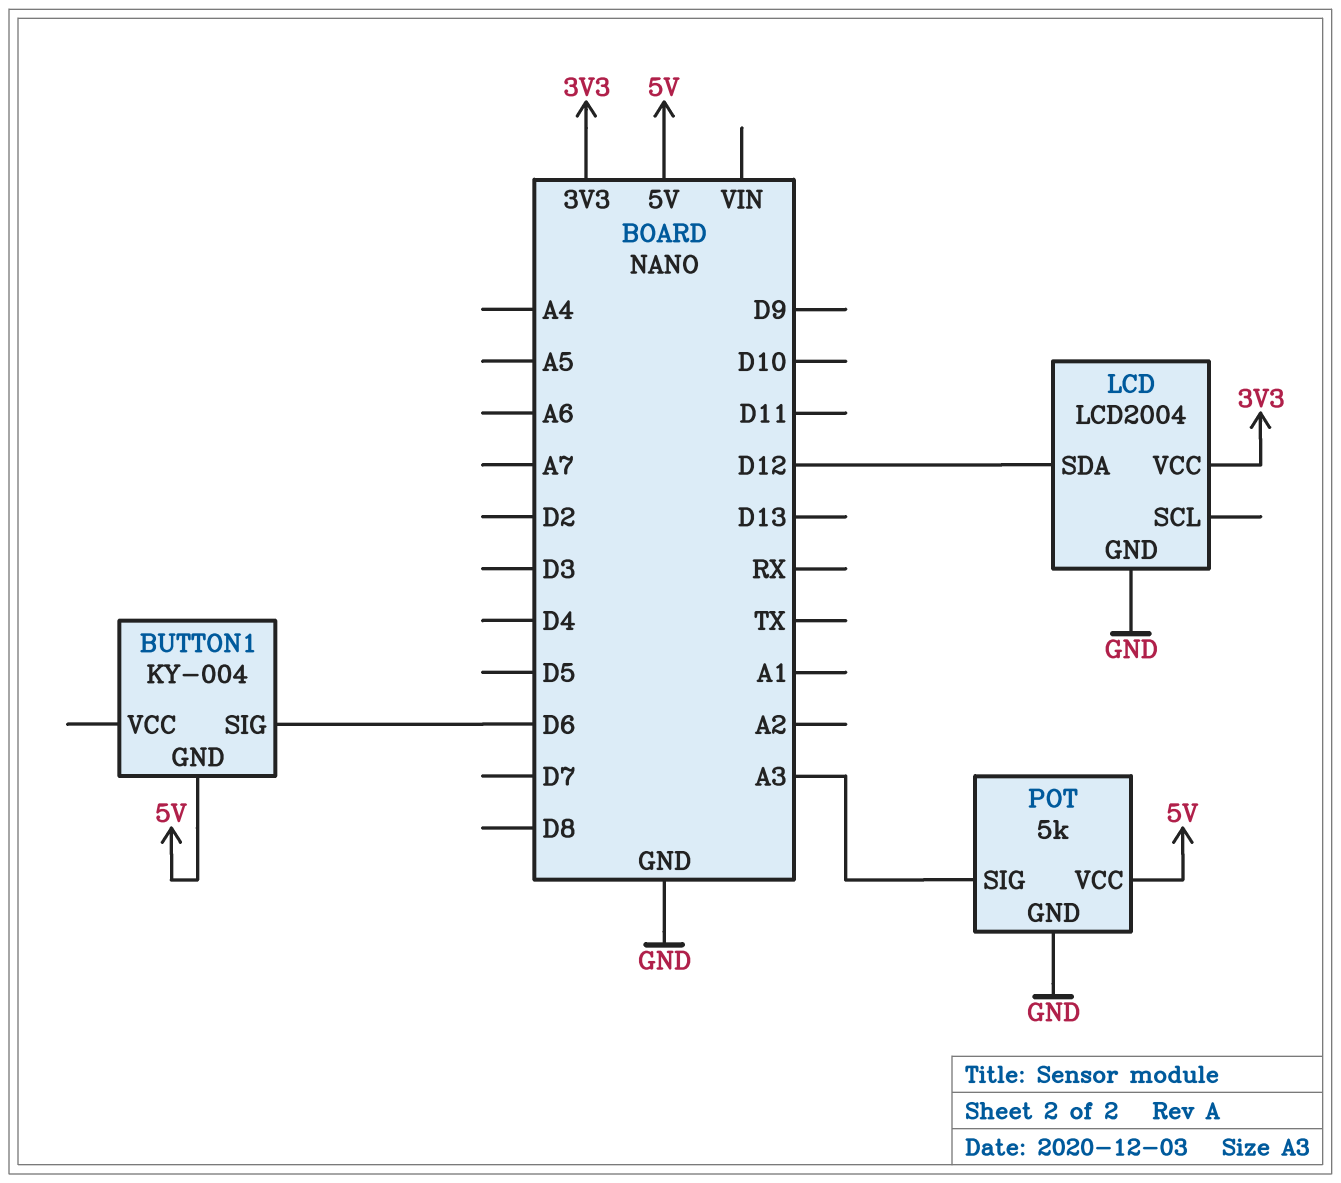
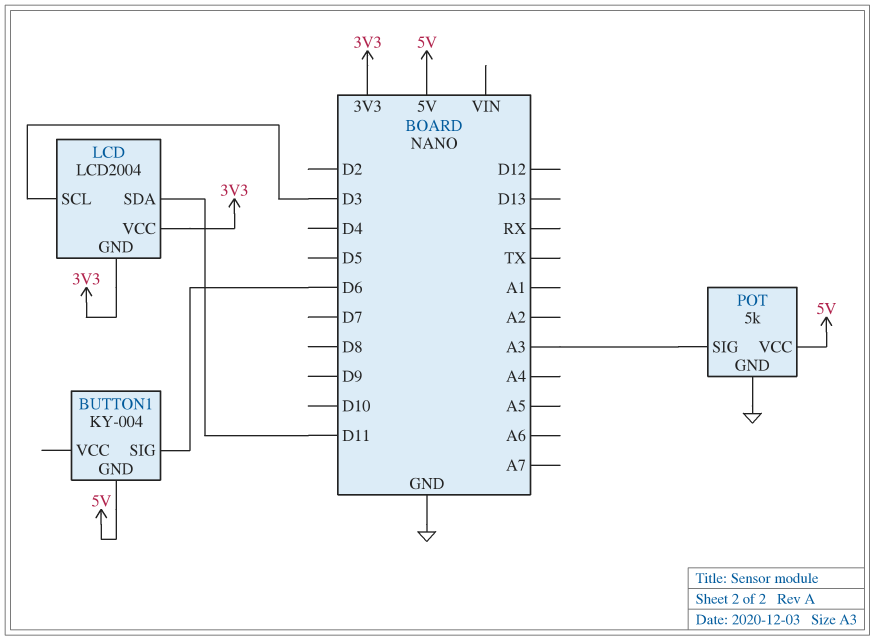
LCD pin GND: GND -> 3V3
LCD pin SCL: none -> D3
LCD pin SDA: D12 -> D11

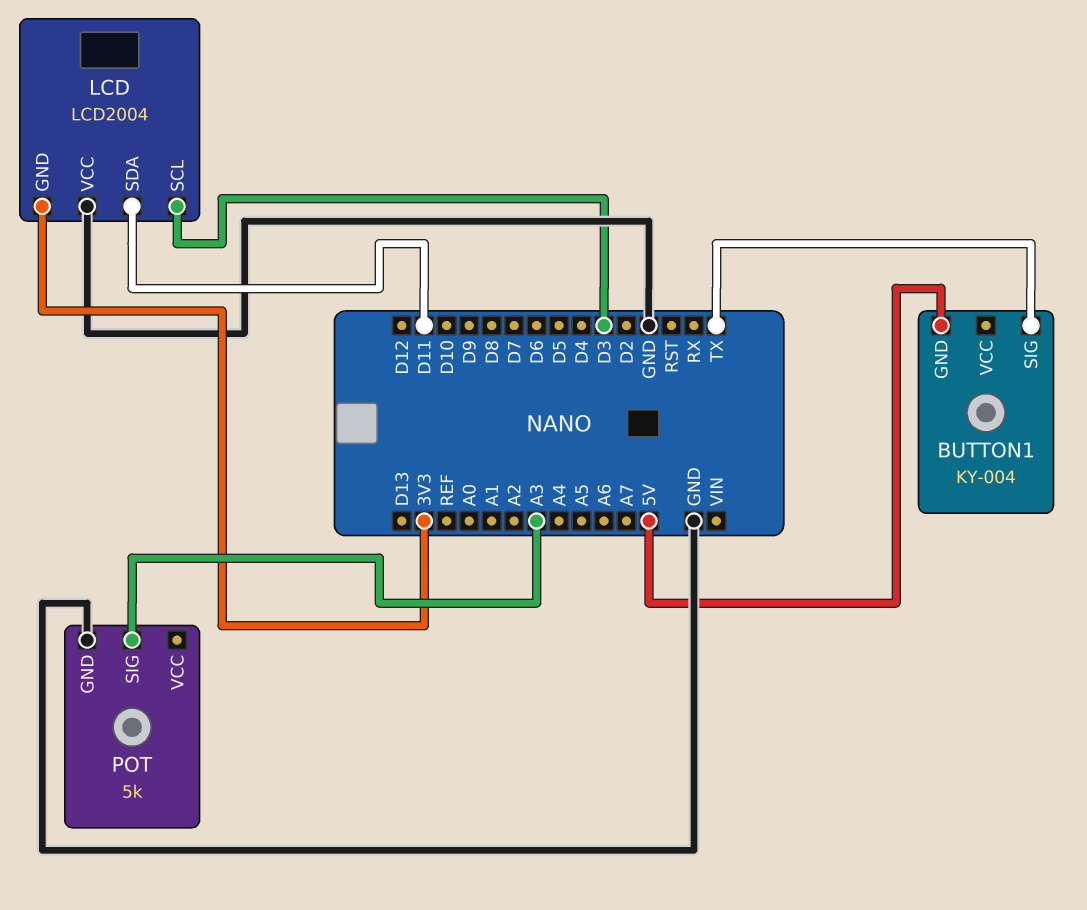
BUTTON1 pin SIG: D6 -> TX
LCD pin VCC: 3V3 -> GND
POT pin VCC: 5V -> none

